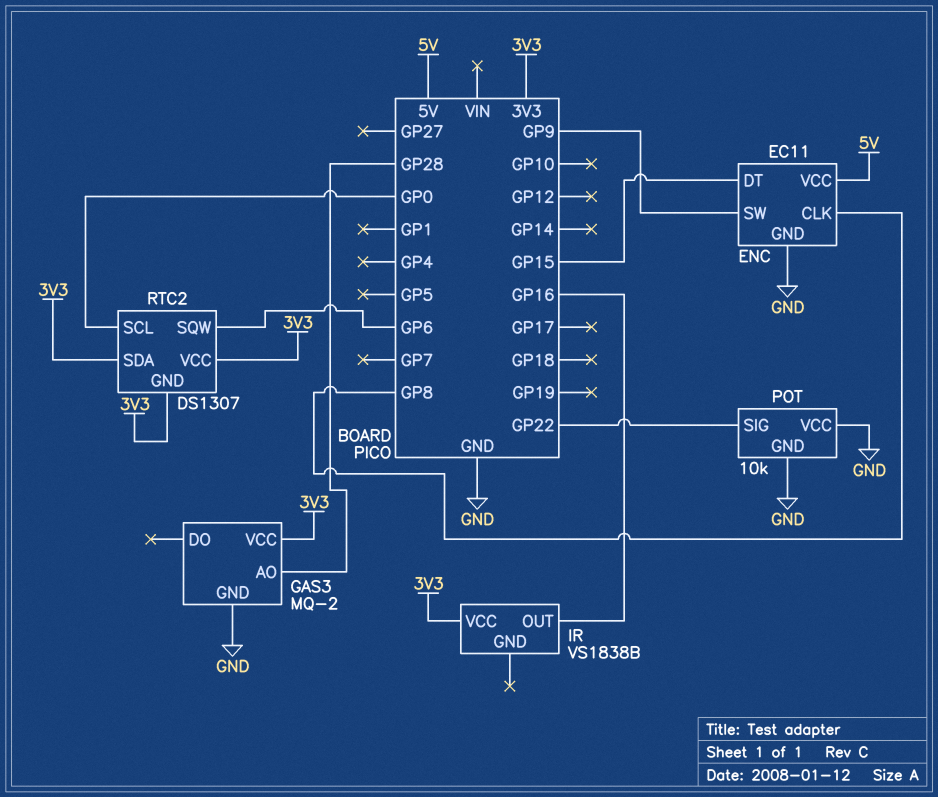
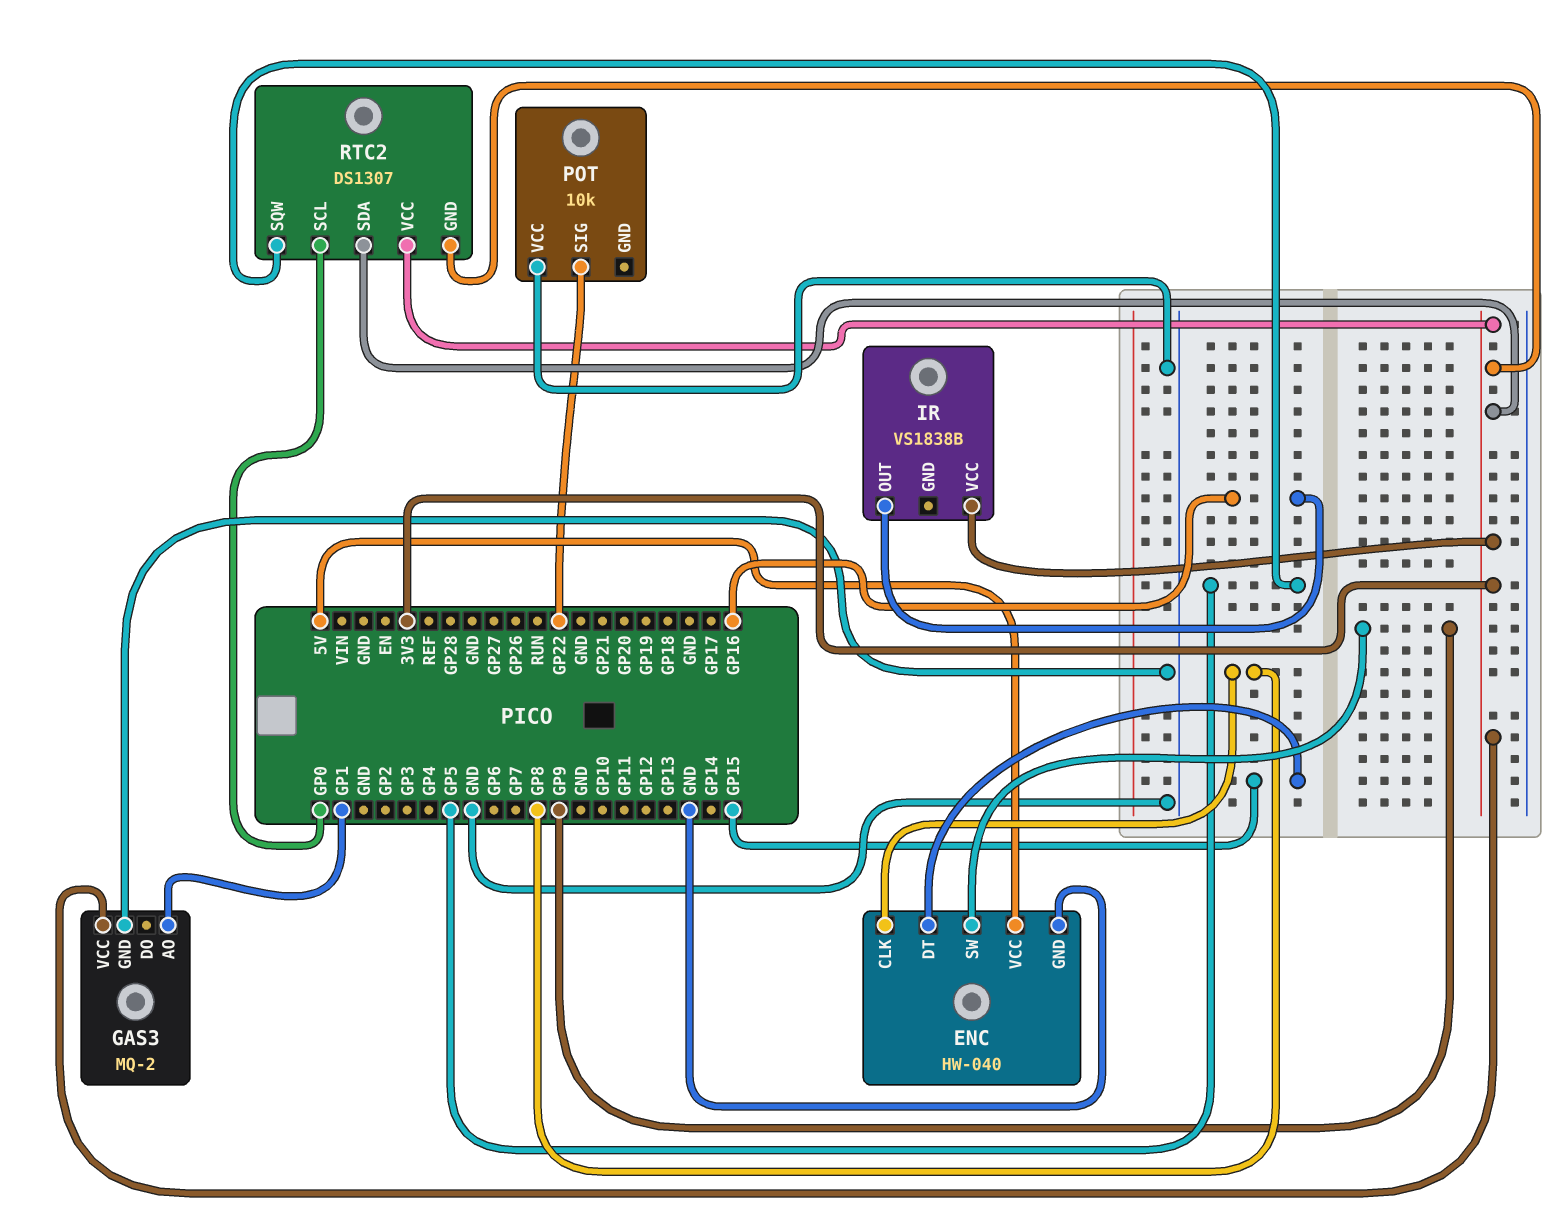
ENC: EC11 -> HW-040
GAS3 pin AO: GP28 -> GP1
POT pin GND: GND -> none
RTC2 pin SQW: GP6 -> GP5

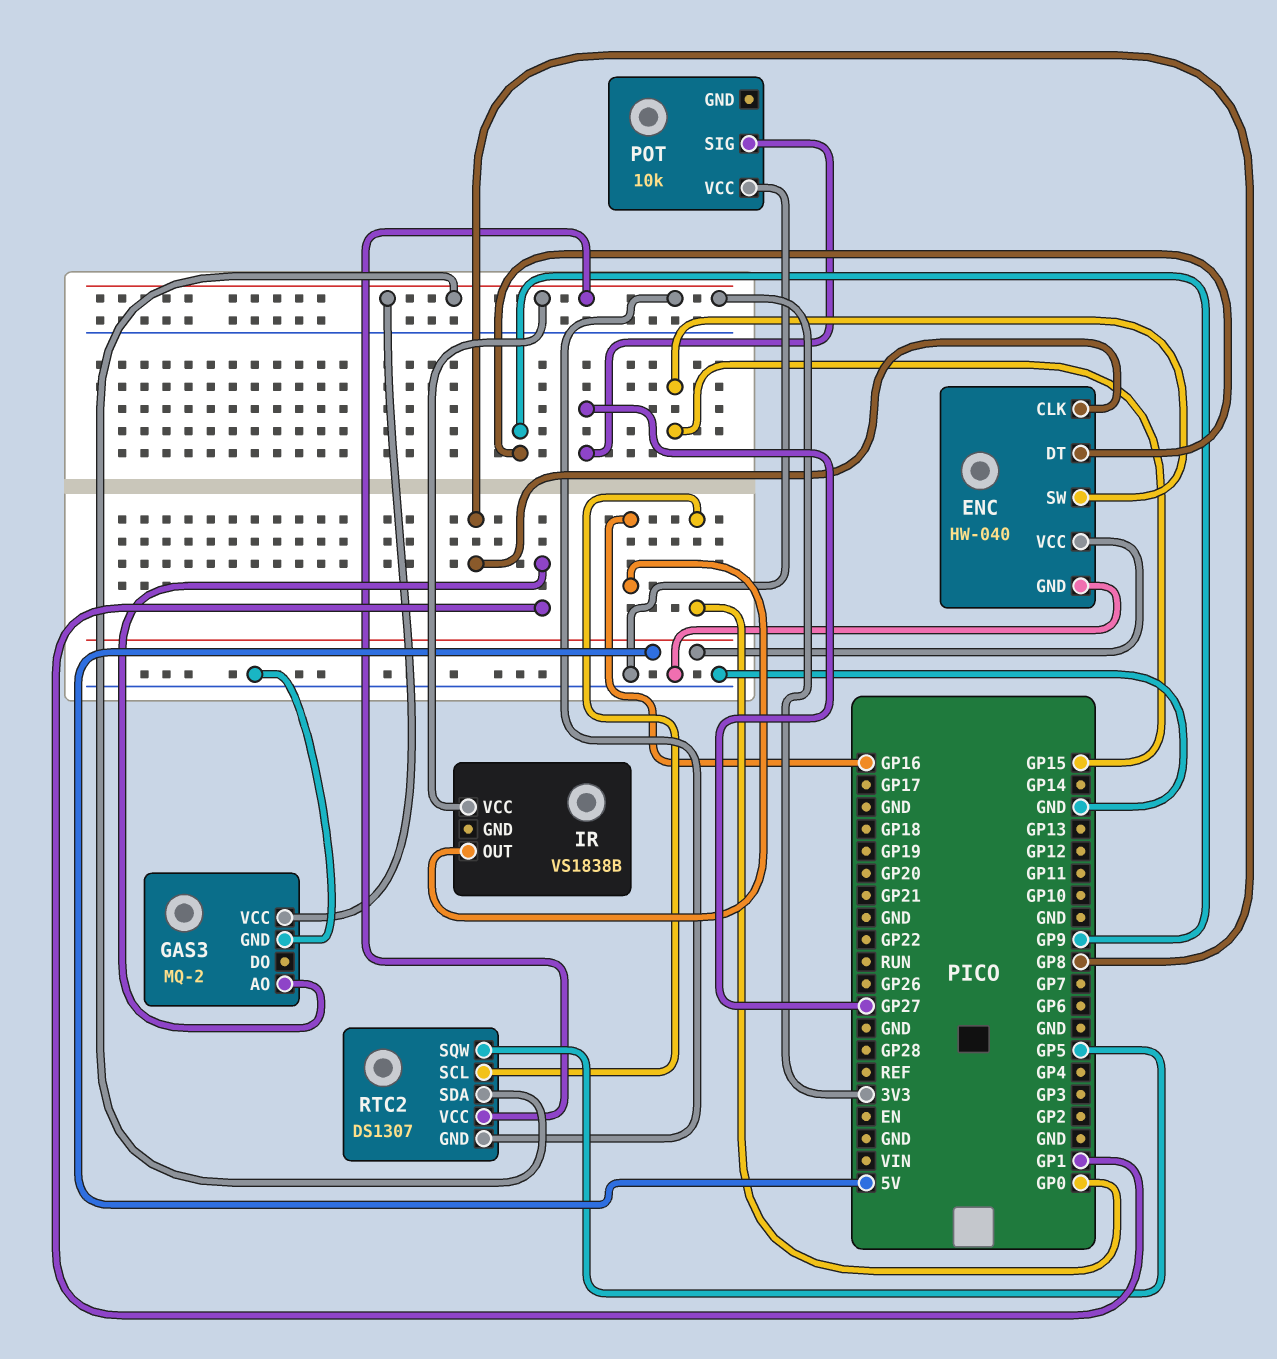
ENC pin DT: GP15 -> GP9
ENC pin SW: GP9 -> GP15
POT pin SIG: GP22 -> GP27

